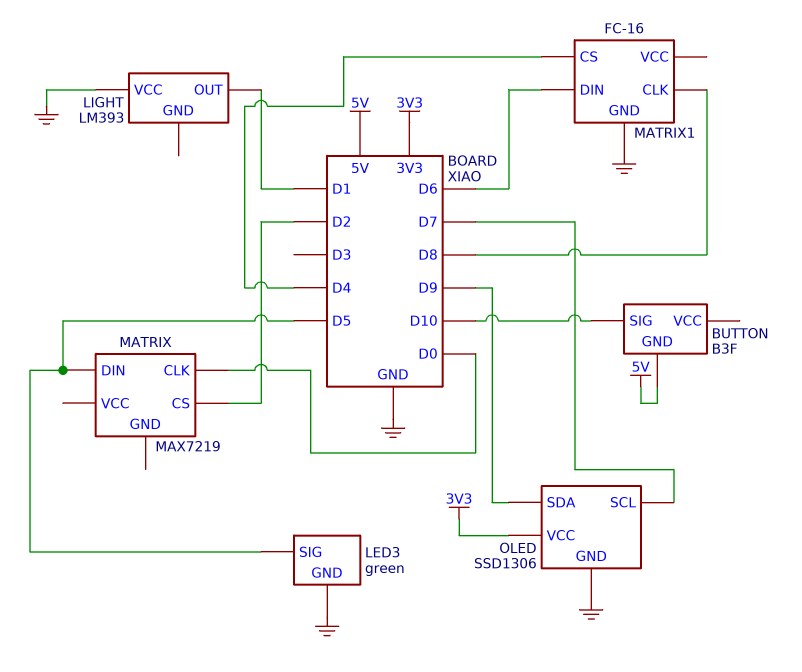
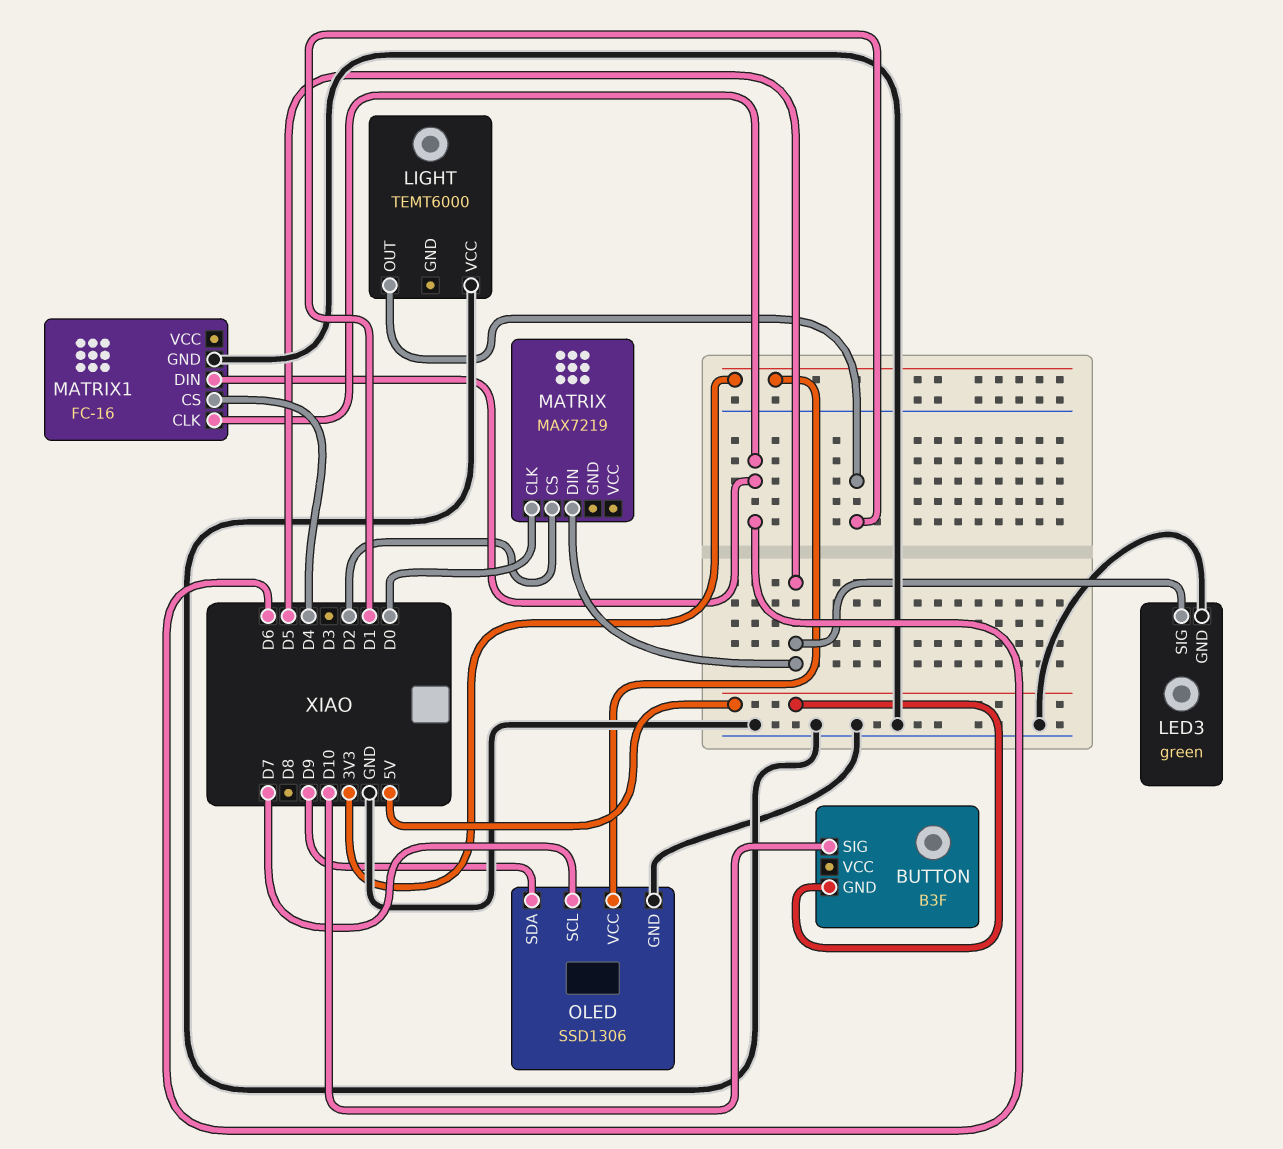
LIGHT: LM393 -> TEMT6000
MATRIX1 pin CLK: D8 -> D6

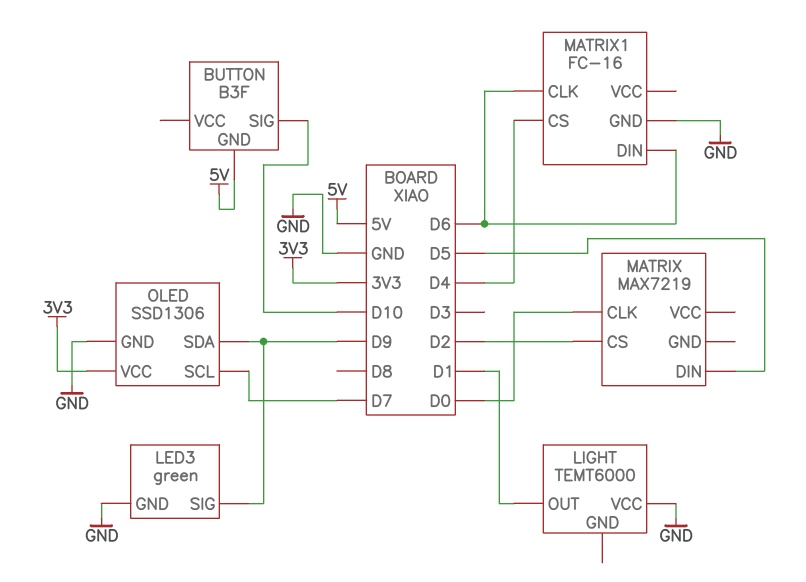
LED3 pin SIG: D5 -> D9

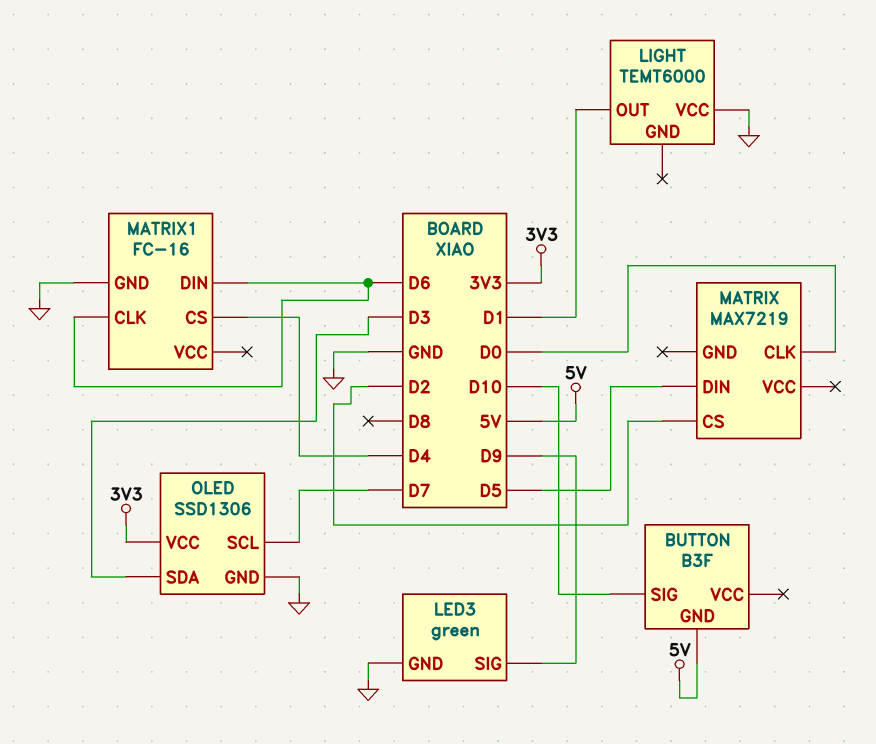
OLED pin SDA: D9 -> D3

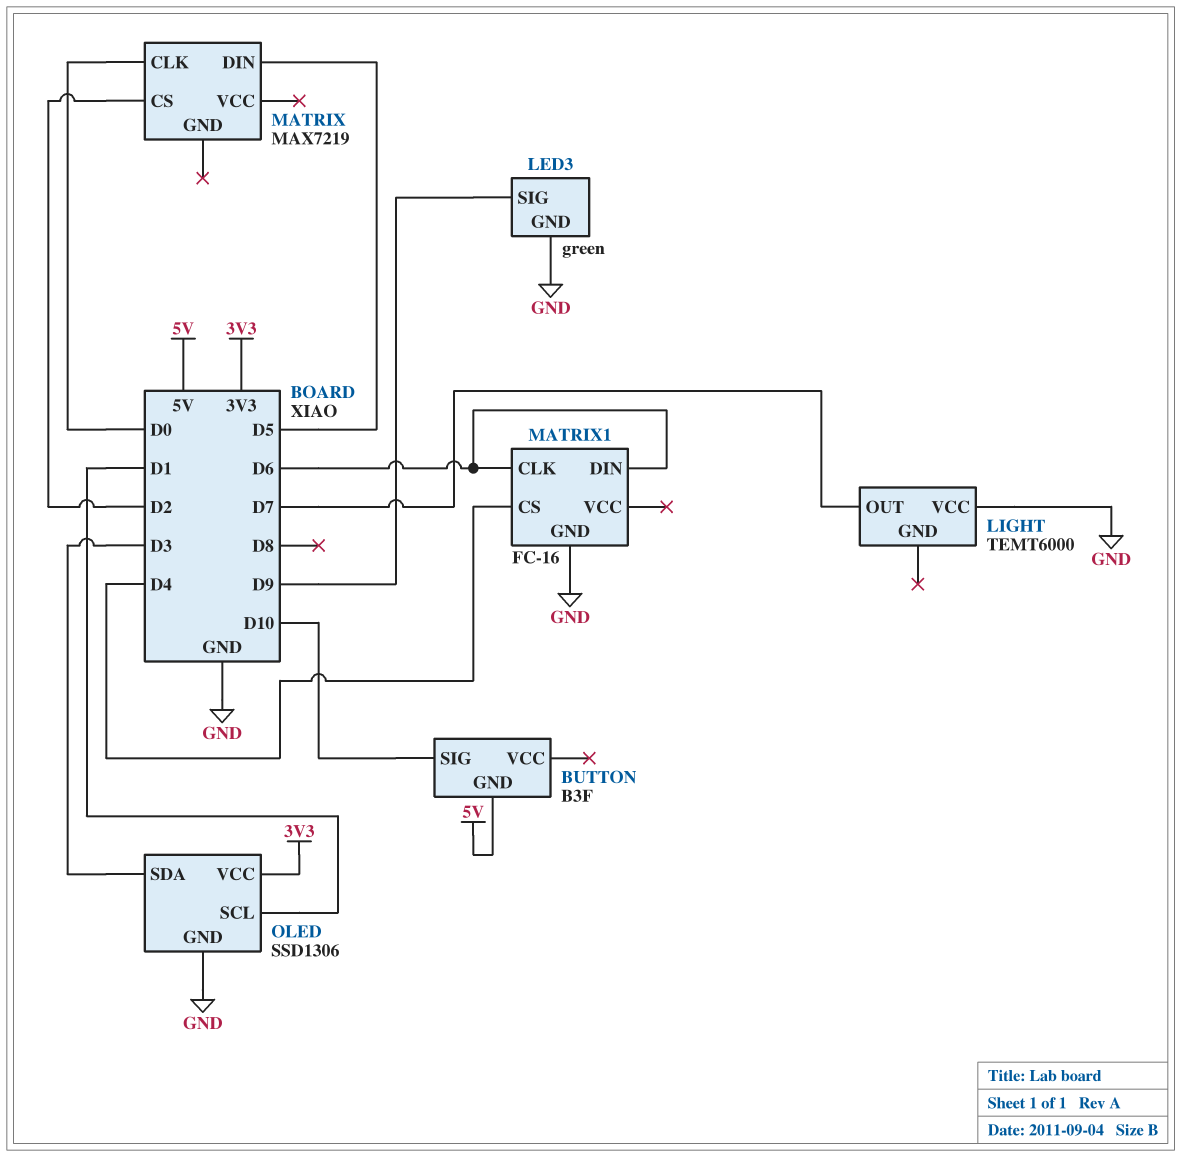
LIGHT pin OUT: D1 -> D7
OLED pin SCL: D7 -> D1

